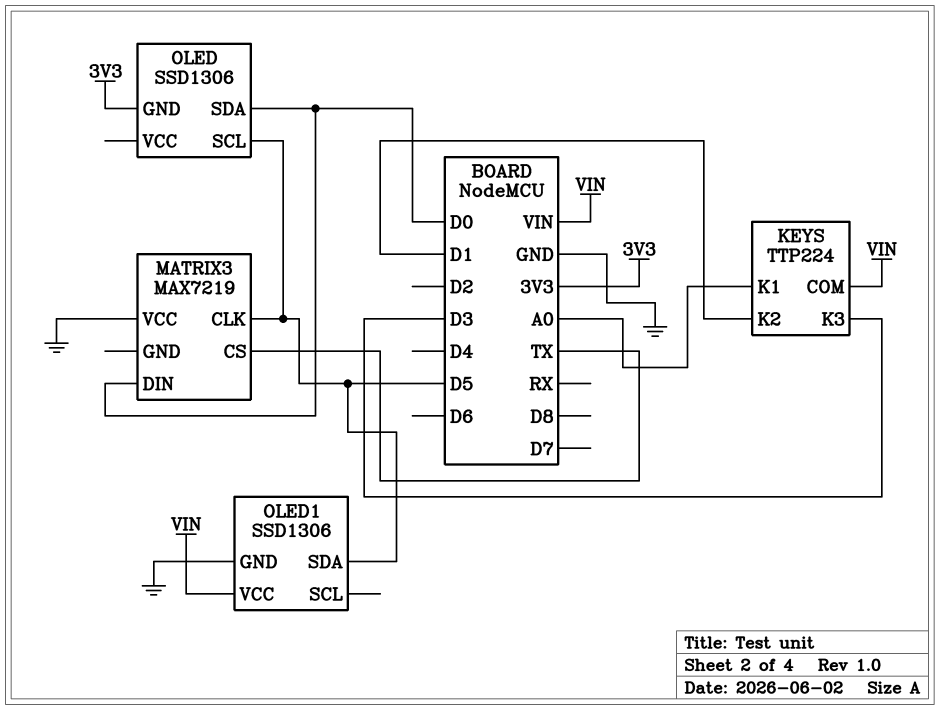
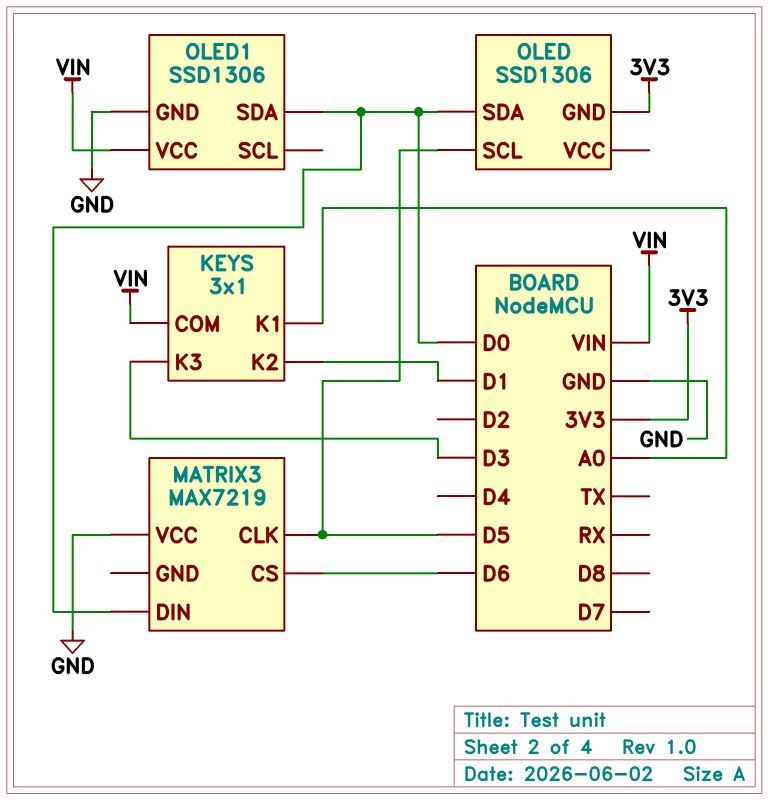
KEYS: TTP224 -> 3x1
MATRIX3 pin CS: TX -> D6
OLED1 pin SDA: D5 -> D0

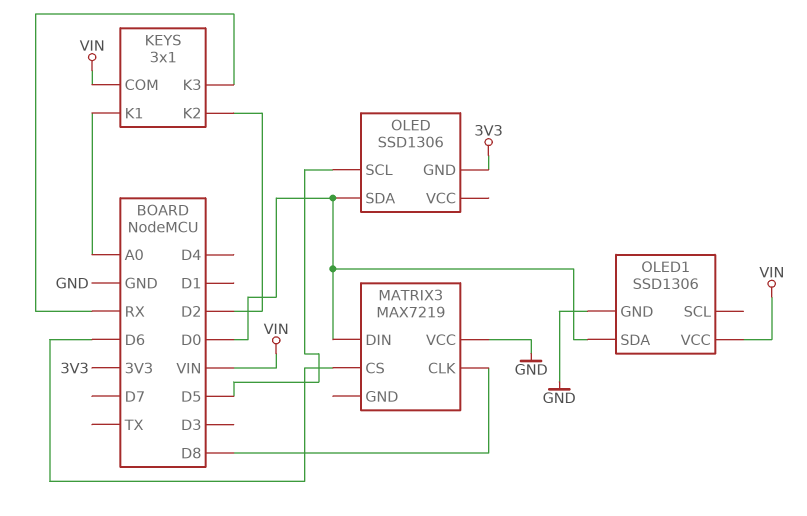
KEYS pin K2: D1 -> D2
KEYS pin K3: D3 -> RX
MATRIX3 pin CLK: D5 -> D8

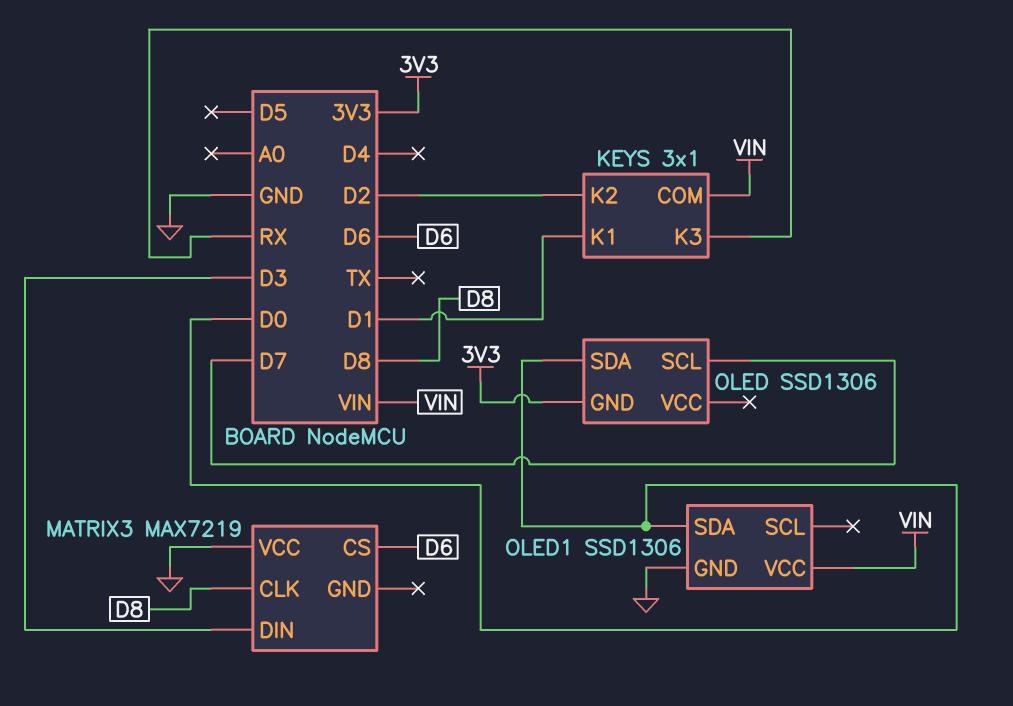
KEYS pin K1: A0 -> D1
MATRIX3 pin DIN: D0 -> D3
OLED pin SCL: D5 -> D7

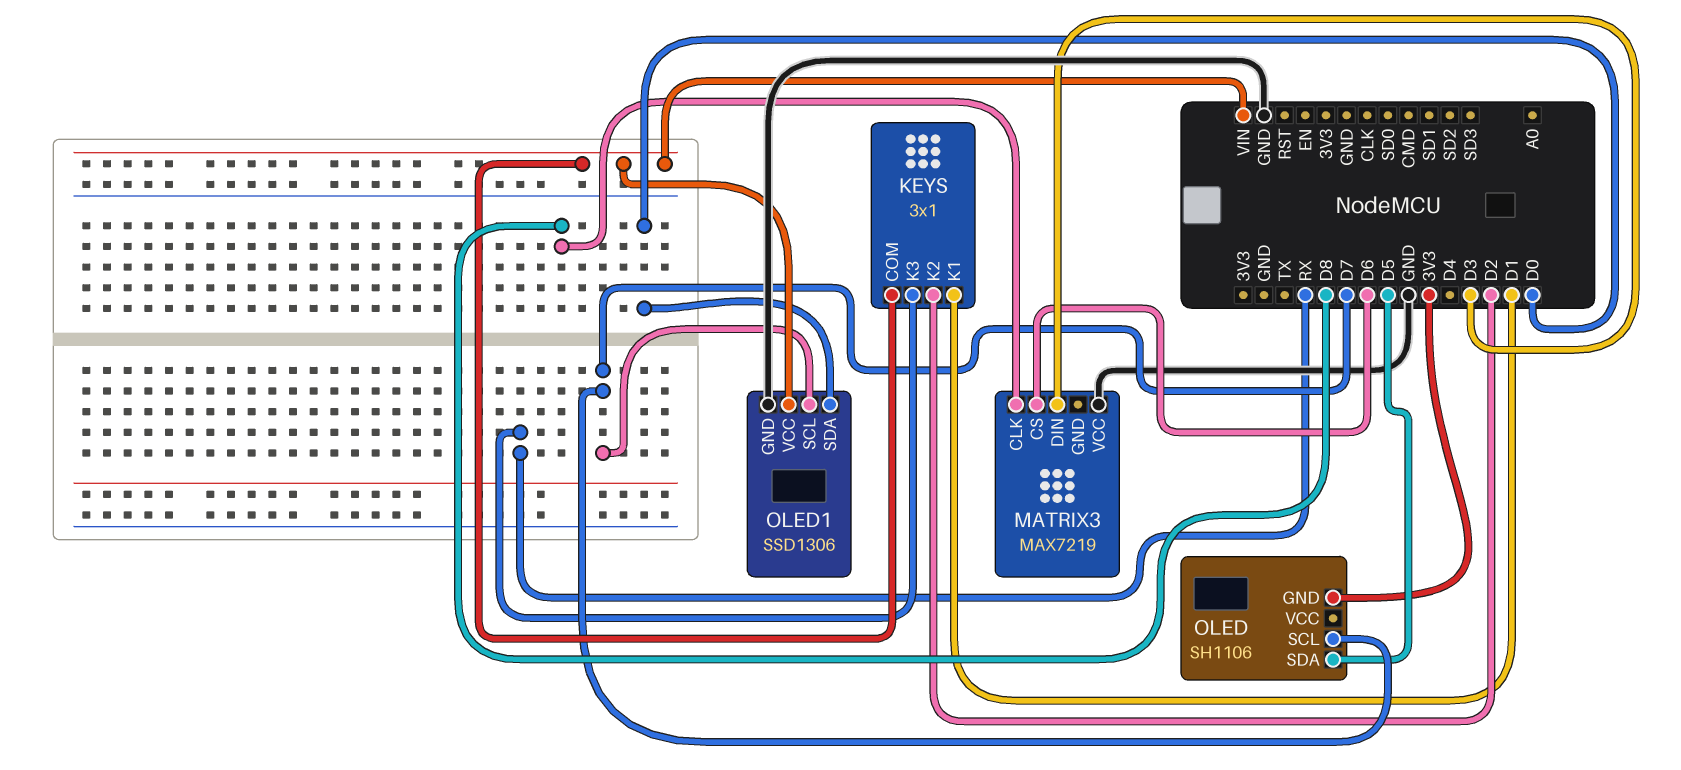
OLED: SSD1306 -> SH1106
OLED pin SDA: D0 -> D5
OLED1 pin SCL: none -> D7

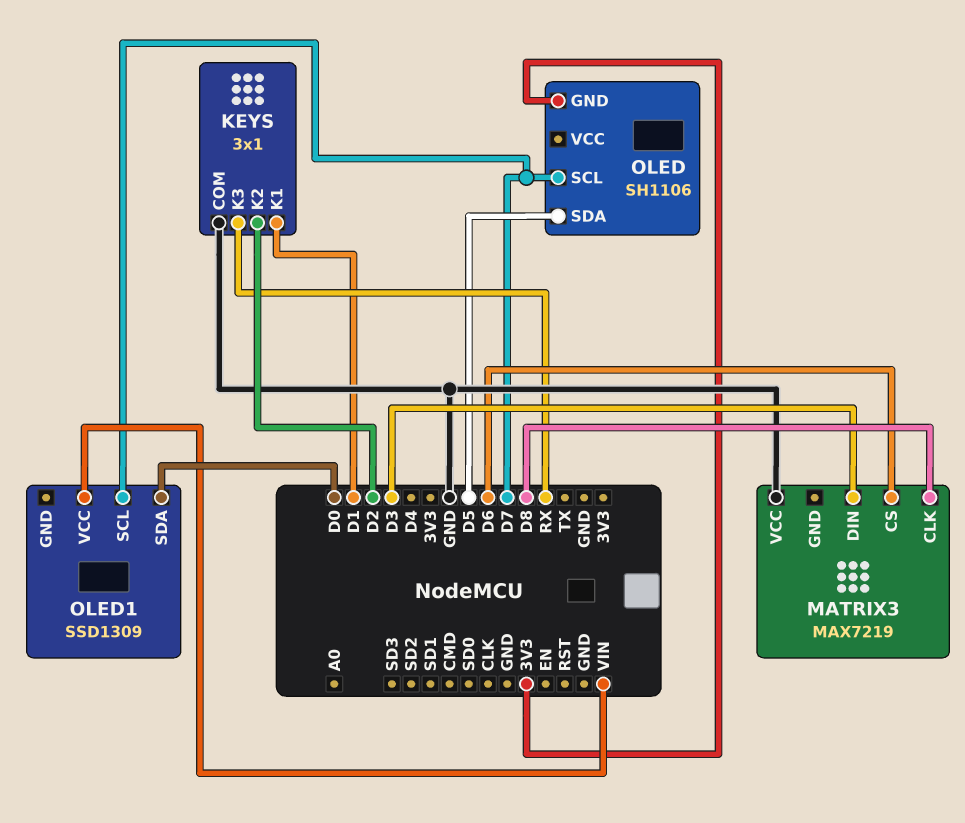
KEYS pin COM: VIN -> GND
OLED1: SSD1306 -> SSD1309
OLED1 pin GND: GND -> none

